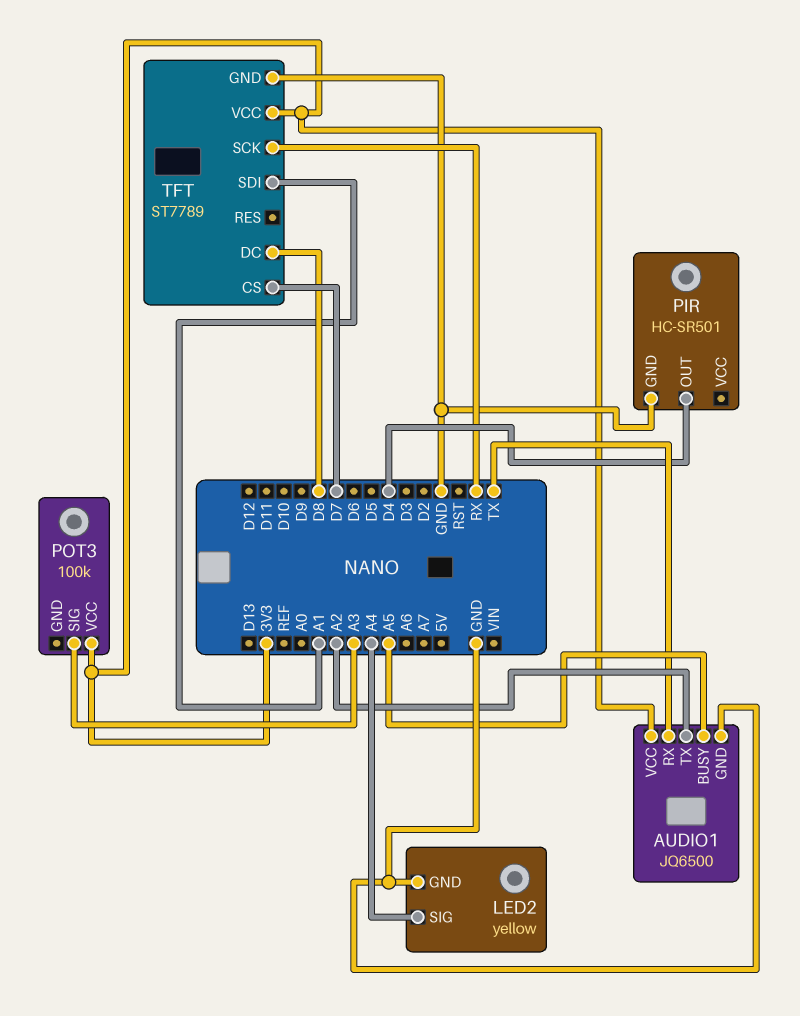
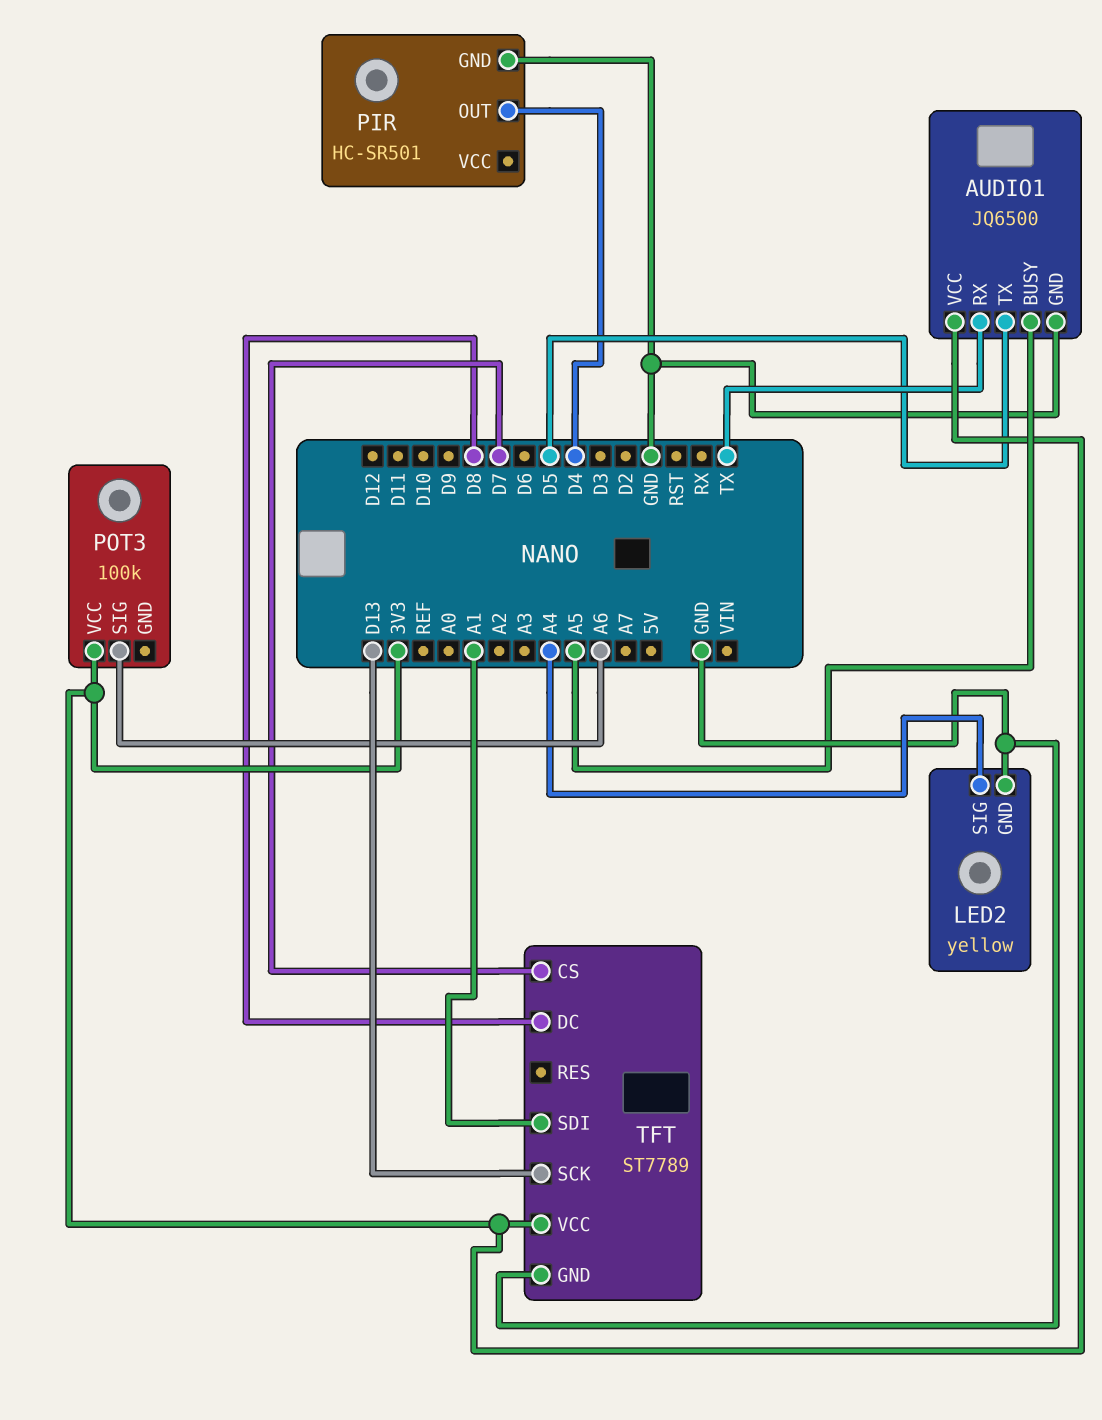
AUDIO1 pin TX: A2 -> D5
POT3 pin SIG: A3 -> A6
TFT pin SCK: RX -> D13

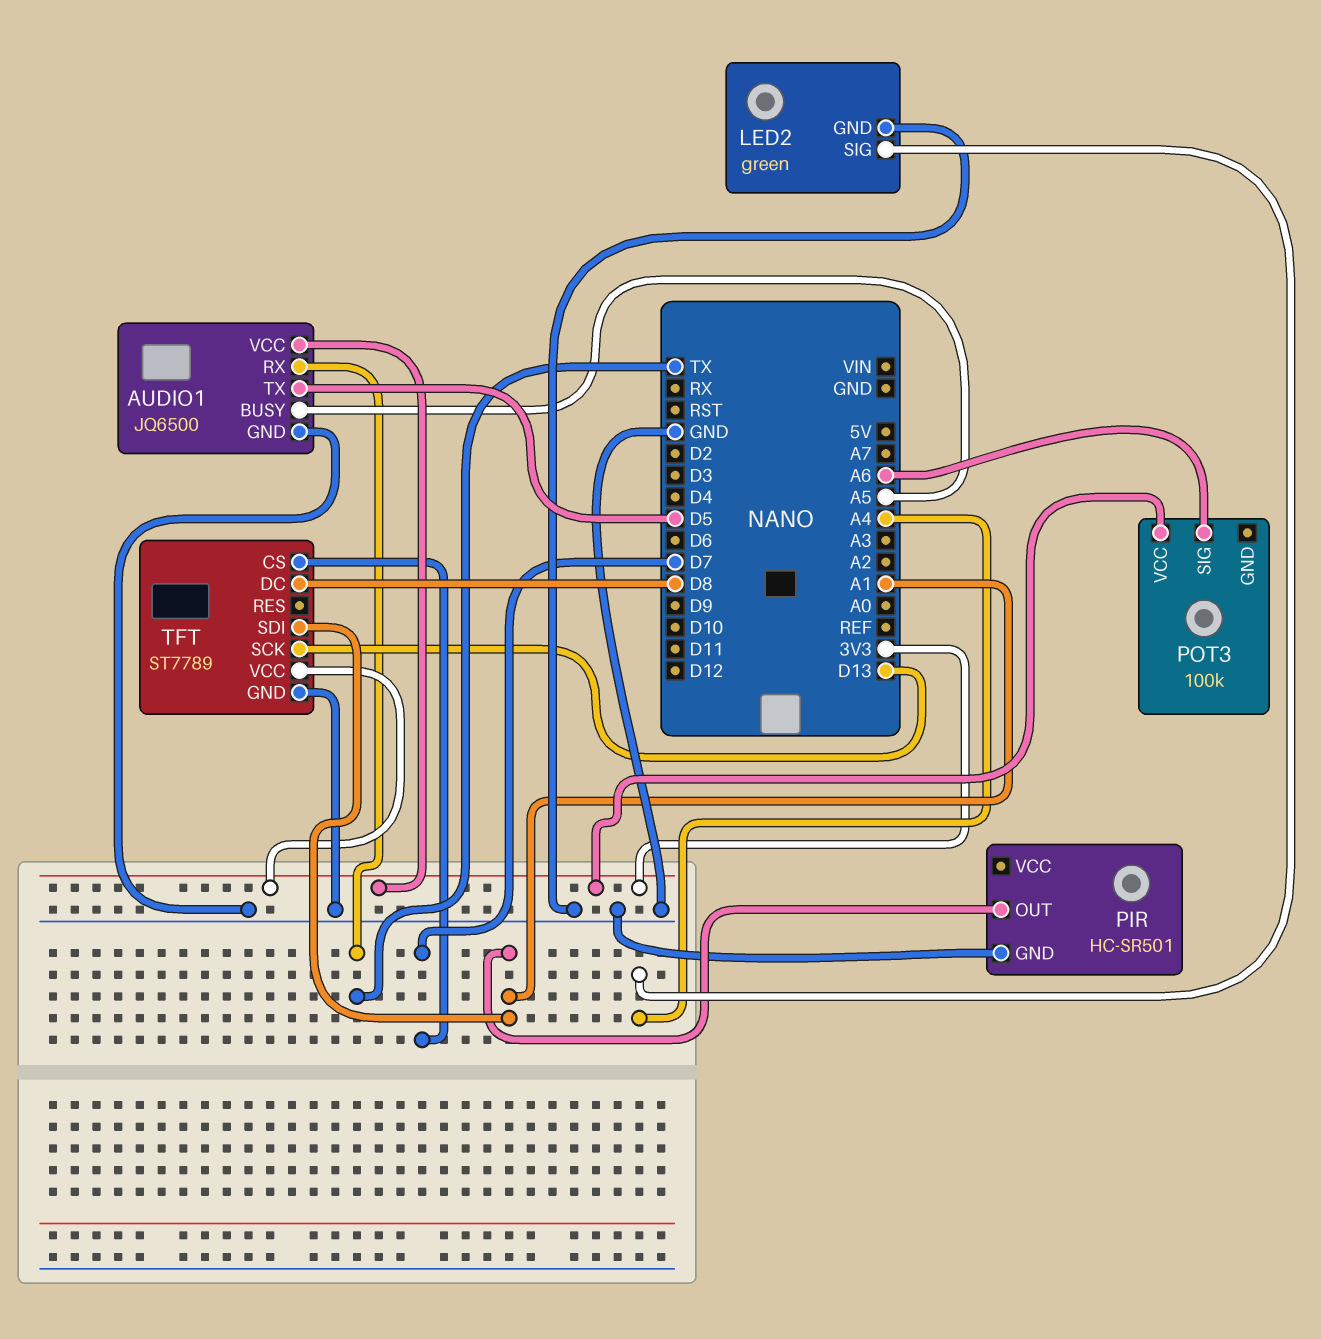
LED2: yellow -> green
PIR pin OUT: D4 -> A1

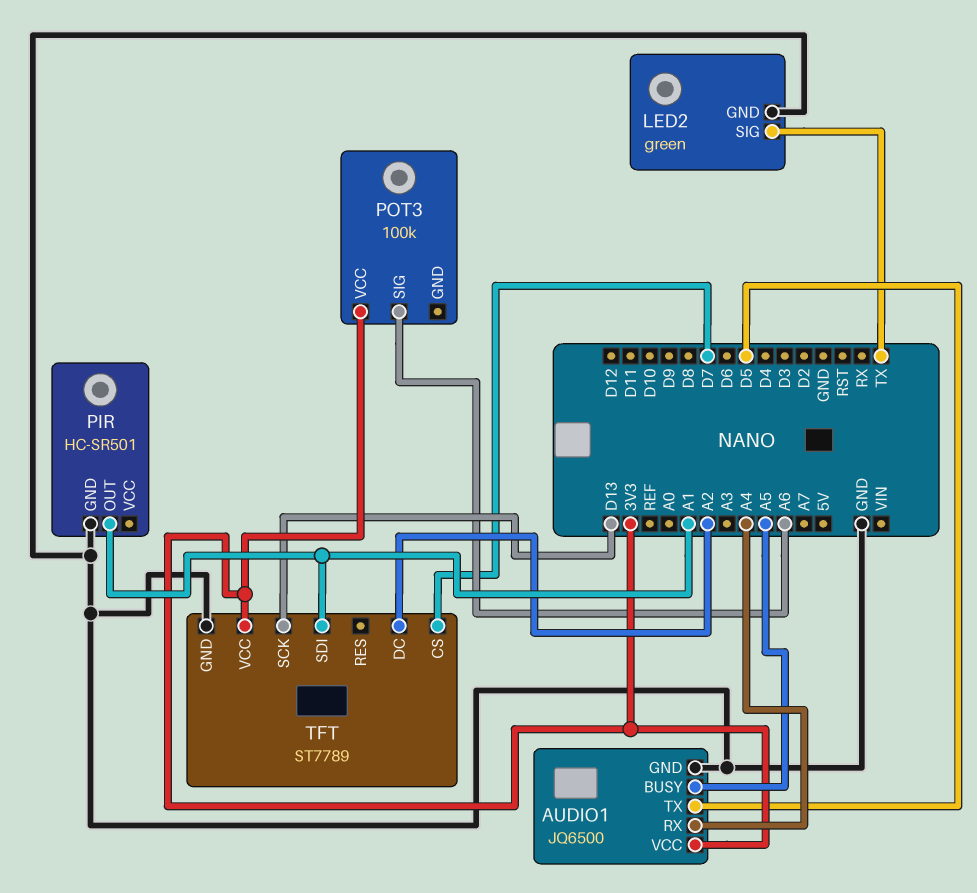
AUDIO1 pin RX: TX -> A4
LED2 pin SIG: A4 -> TX
TFT pin DC: D8 -> A2

